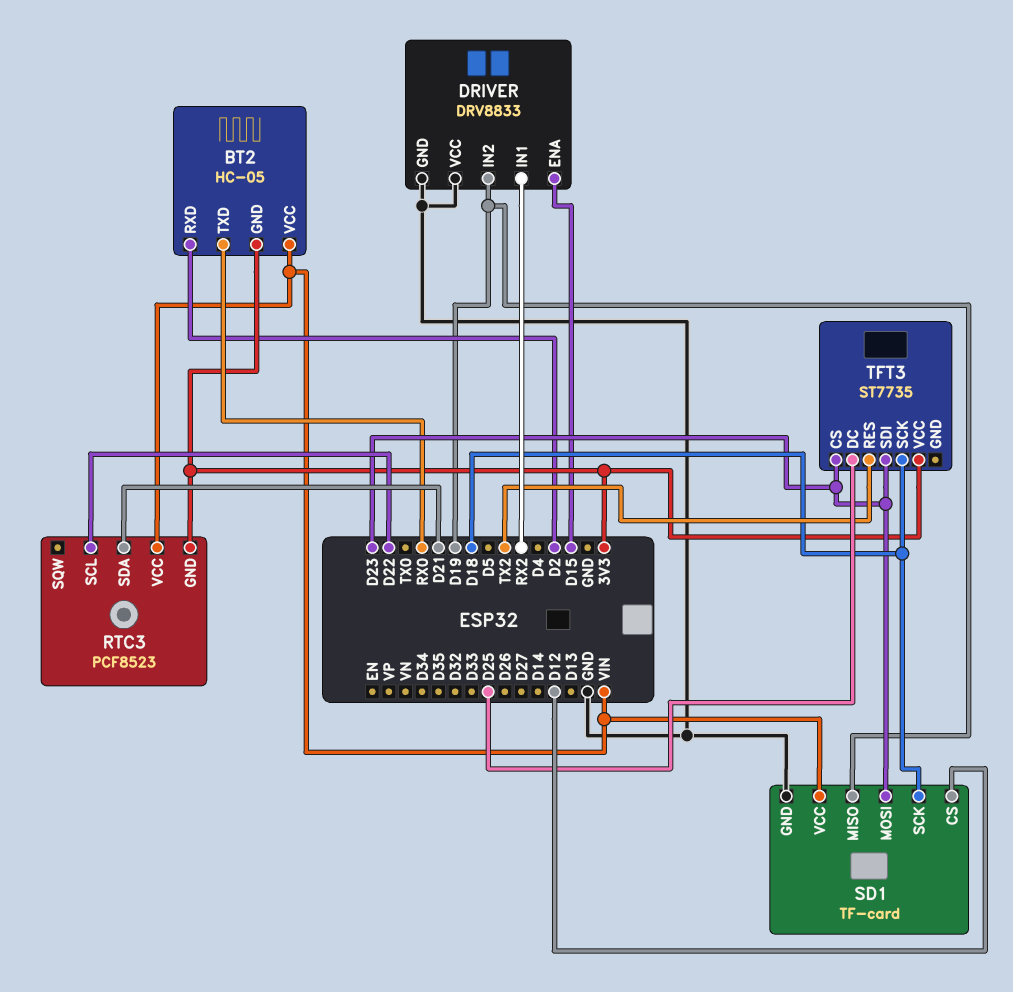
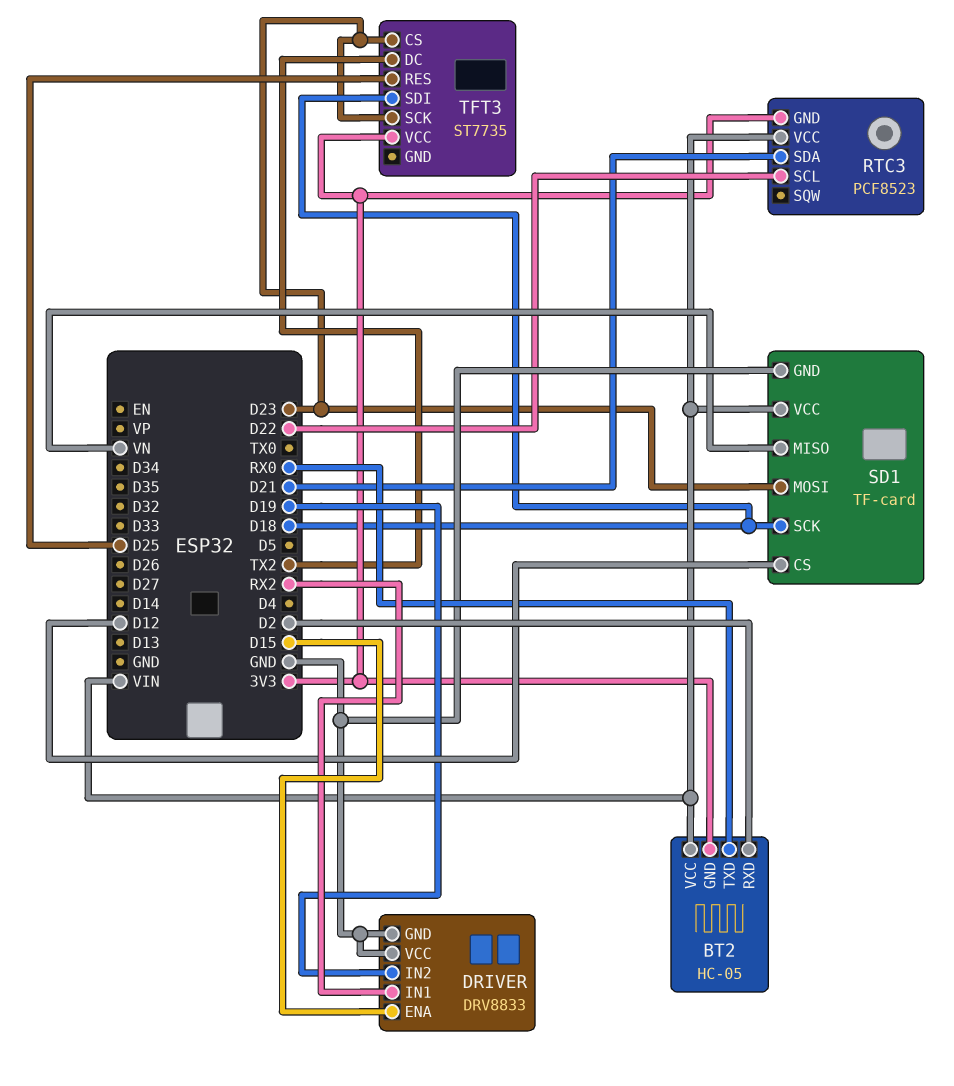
SD1 pin MISO: D19 -> VN
TFT3 pin DC: D25 -> TX2
TFT3 pin RES: TX2 -> D25
TFT3 pin SCK: D18 -> D23
TFT3 pin SDI: D23 -> D18

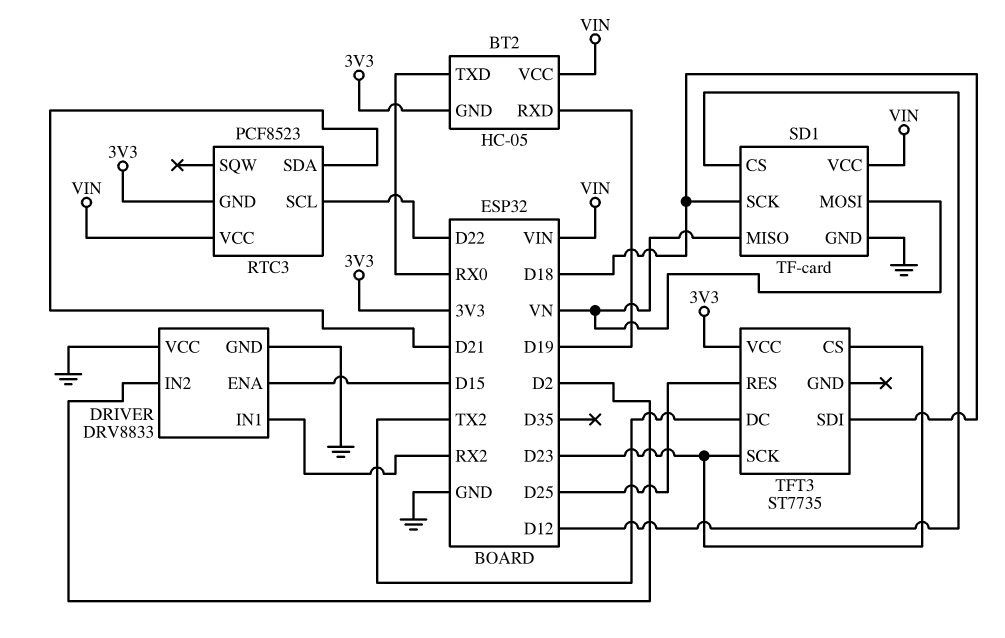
BT2 pin RXD: D2 -> D19
DRIVER pin IN2: D19 -> D2
SD1 pin MOSI: D23 -> VN

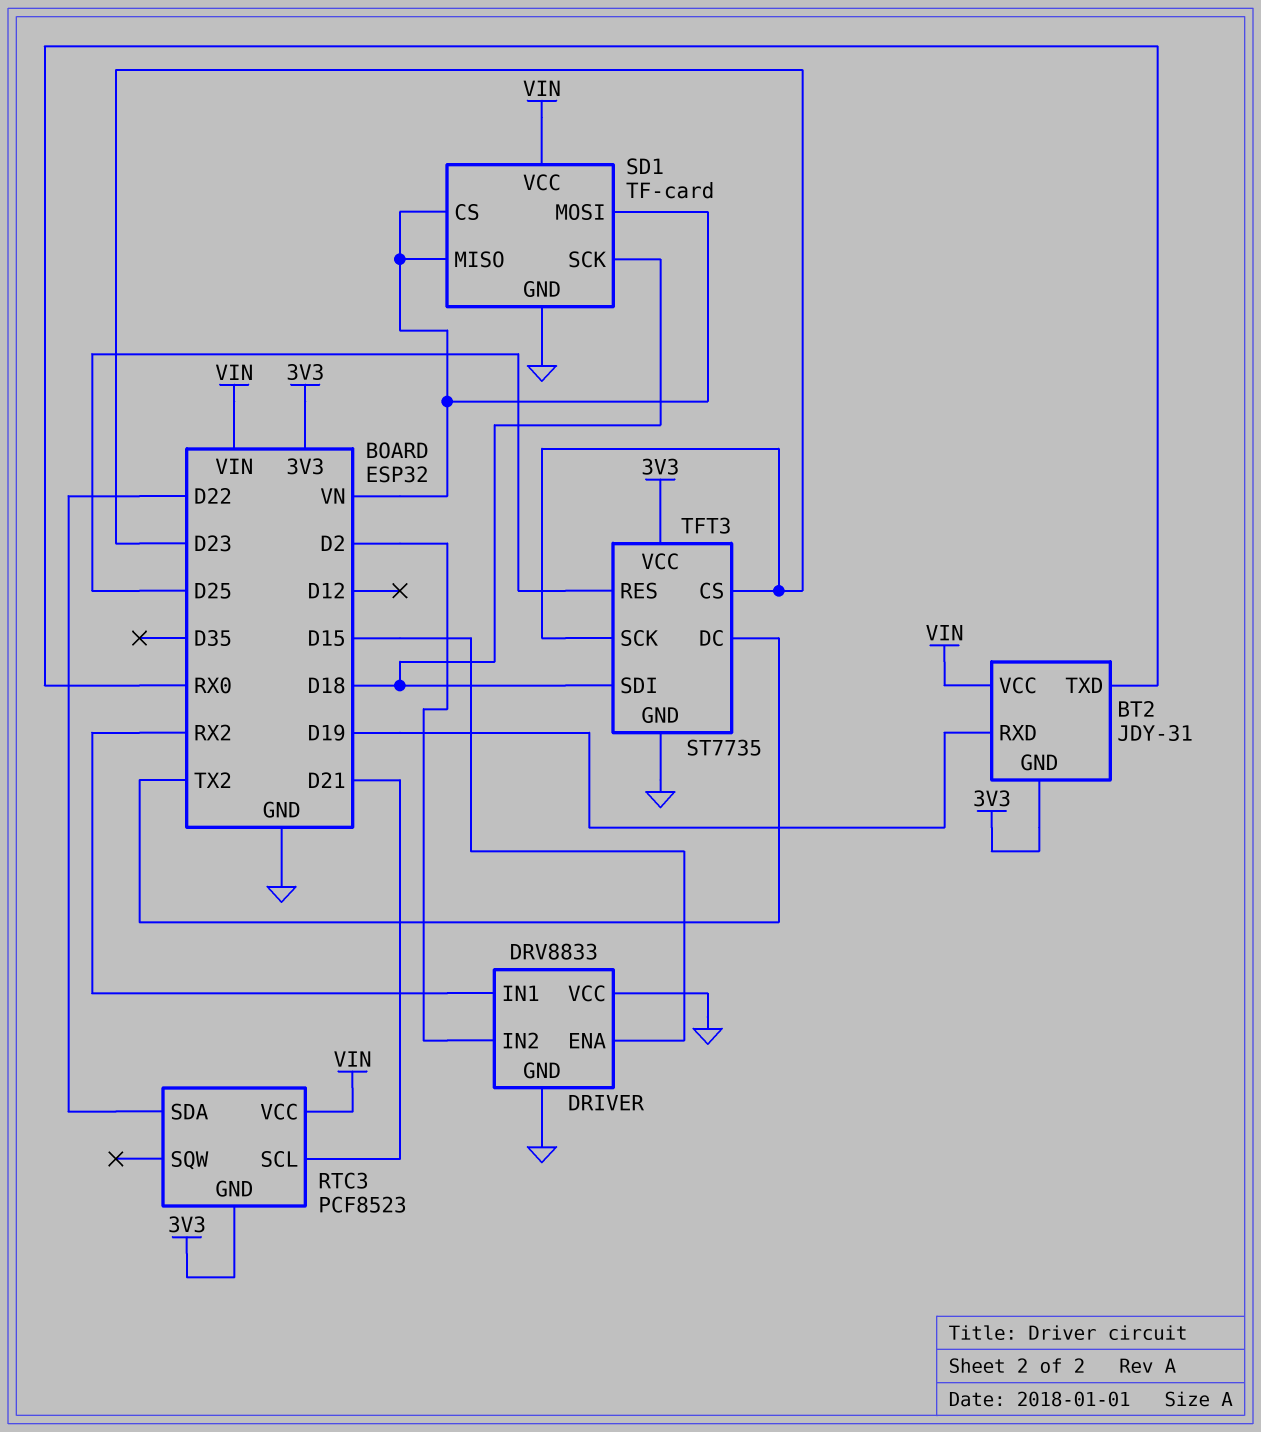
BT2: HC-05 -> JDY-31
RTC3 pin SCL: D22 -> D21
RTC3 pin SDA: D21 -> D22
SD1 pin CS: D12 -> VN
TFT3 pin GND: none -> GND

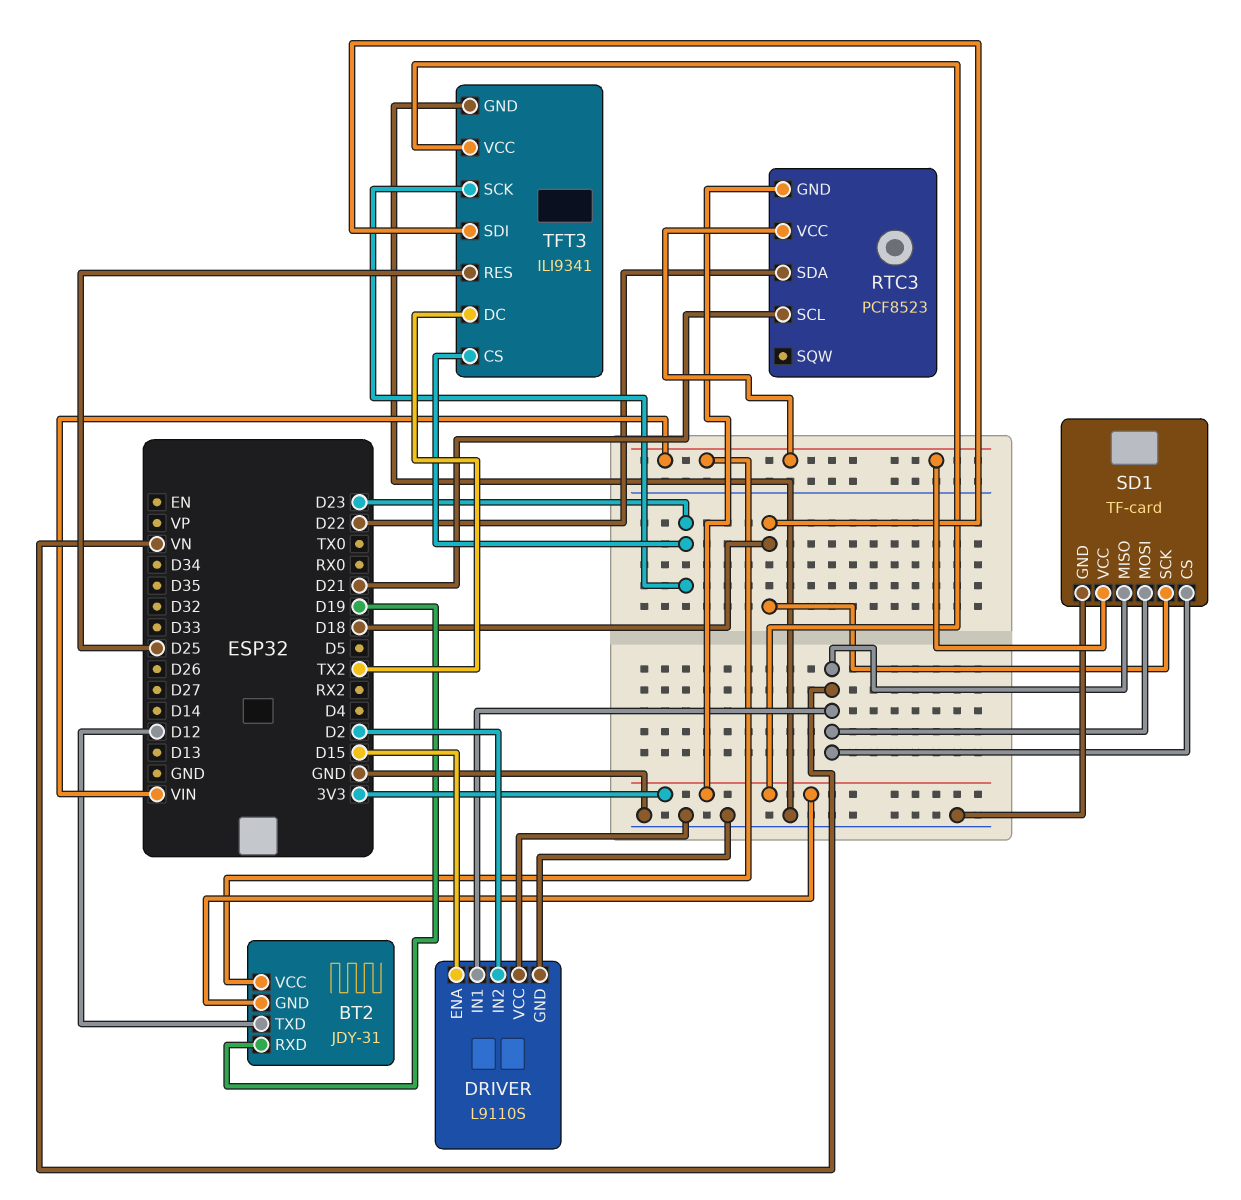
BT2 pin TXD: RX0 -> D12
DRIVER: DRV8833 -> L9110S
DRIVER pin IN1: RX2 -> VN
TFT3: ST7735 -> ILI9341

